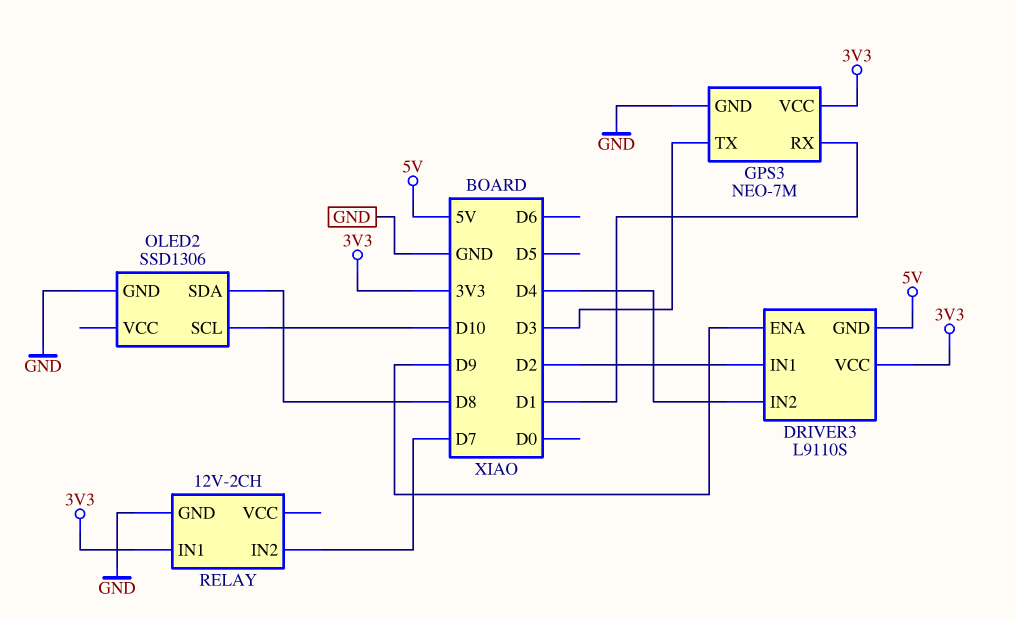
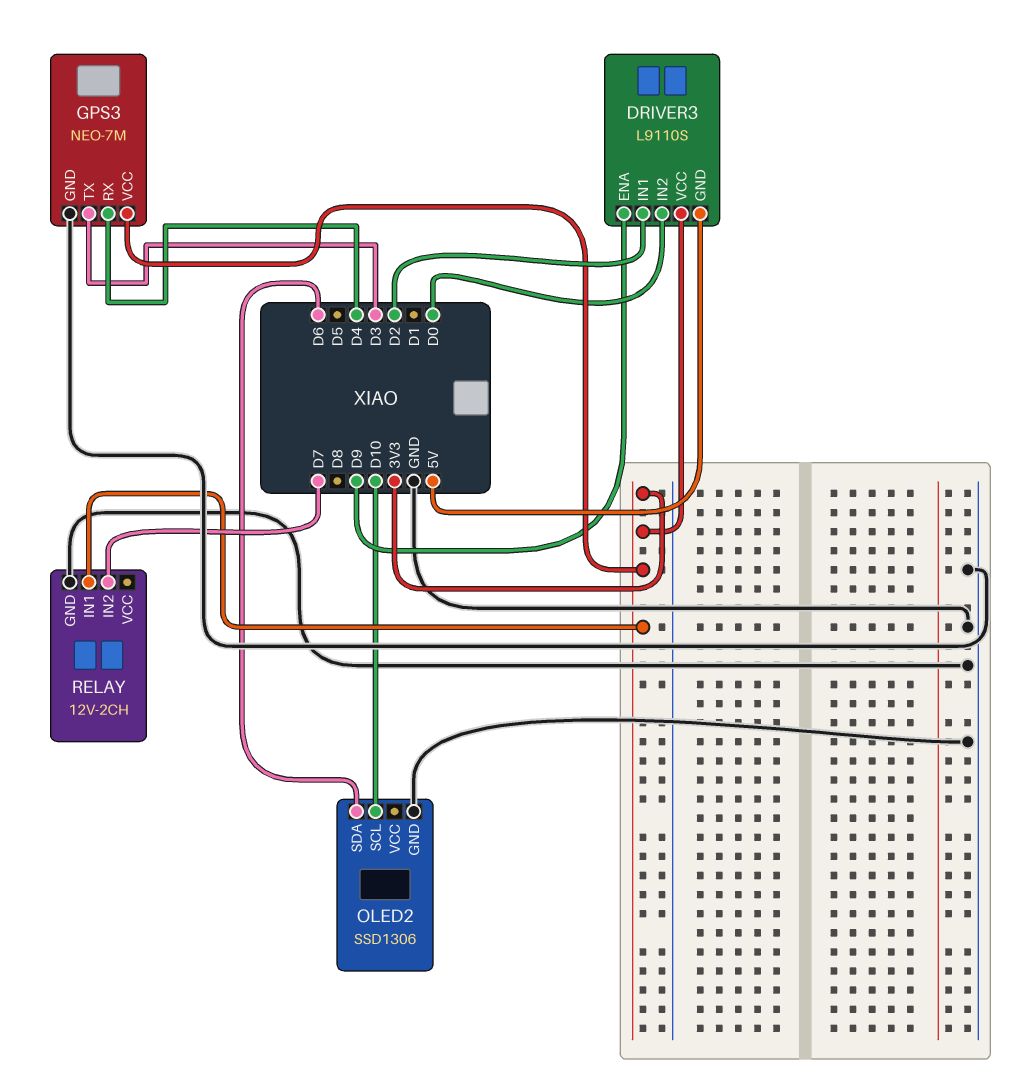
DRIVER3 pin IN2: D4 -> D0
GPS3 pin RX: D1 -> D4
OLED2 pin SDA: D8 -> D6

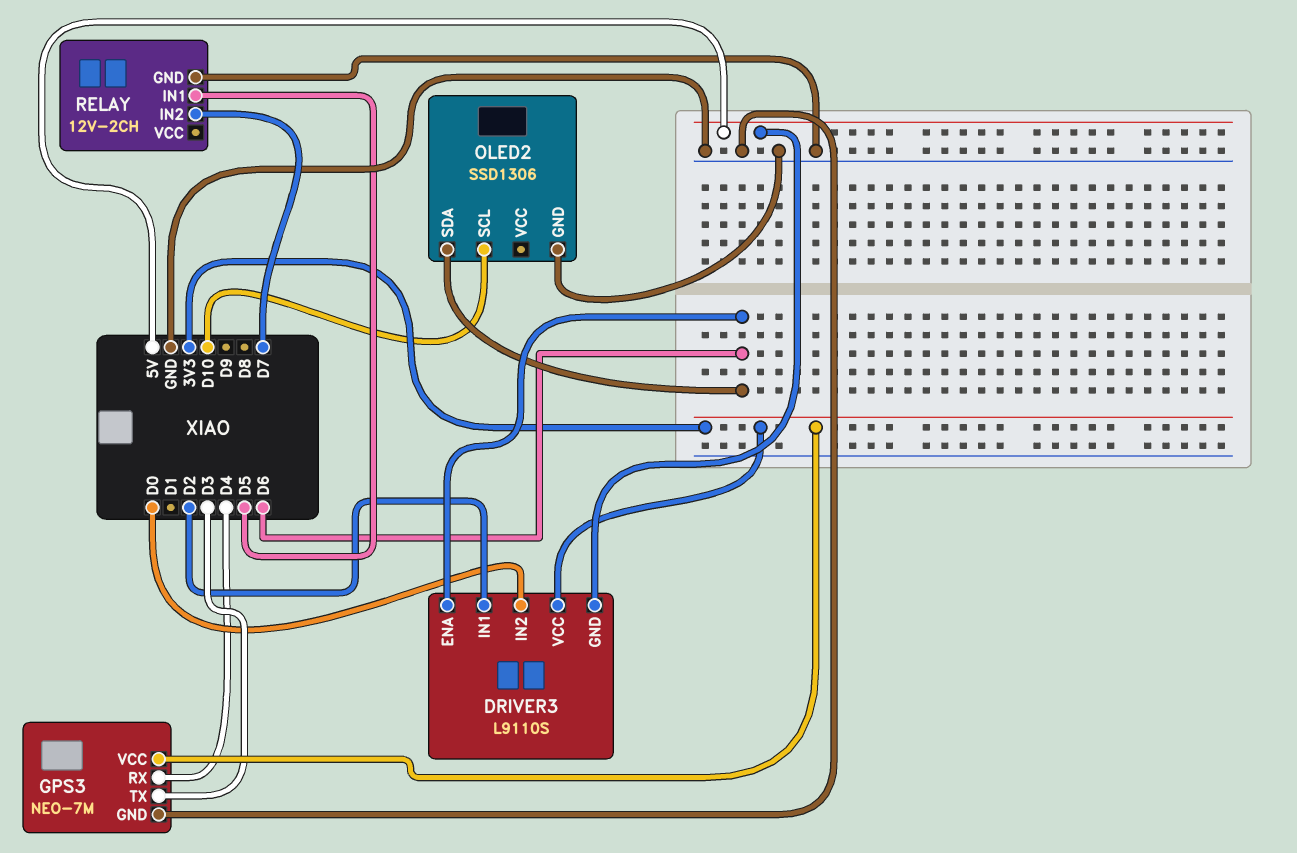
DRIVER3 pin ENA: D9 -> D6
RELAY pin IN1: 3V3 -> D5

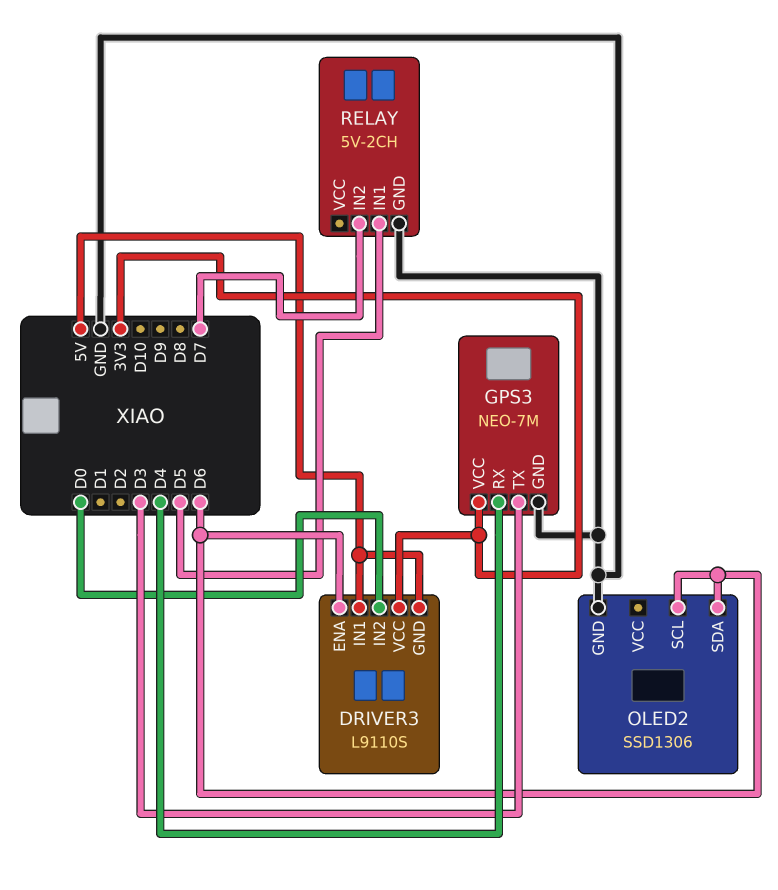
DRIVER3 pin IN1: D2 -> 5V
OLED2 pin SCL: D10 -> D6
RELAY: 12V-2CH -> 5V-2CH

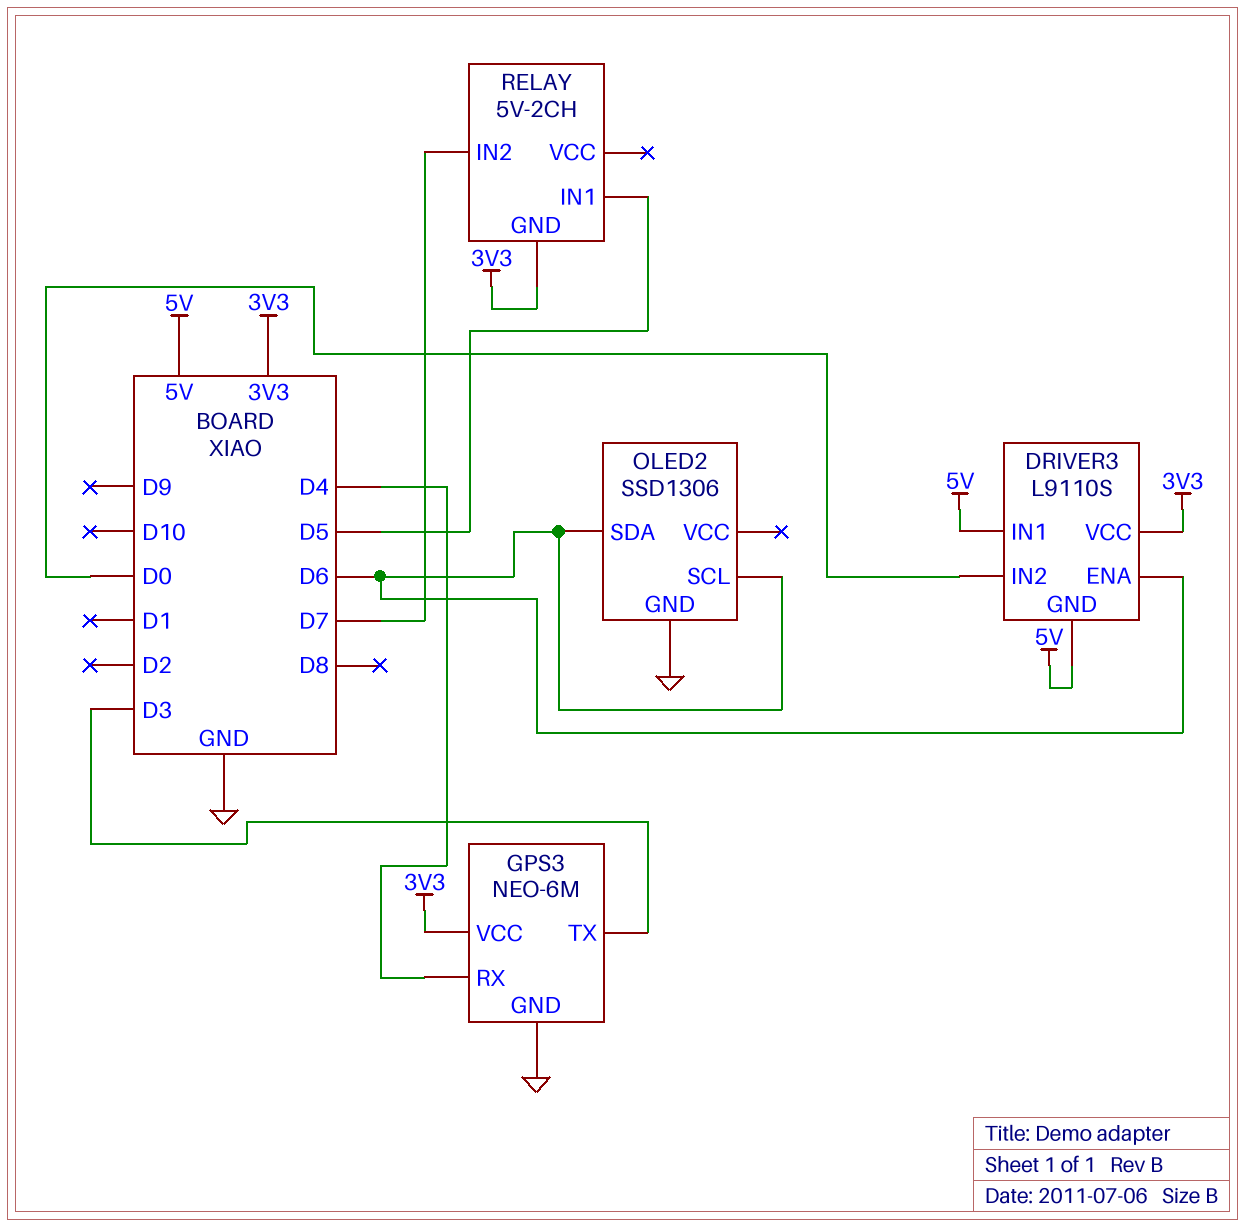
GPS3: NEO-7M -> NEO-6M
RELAY pin GND: GND -> 3V3

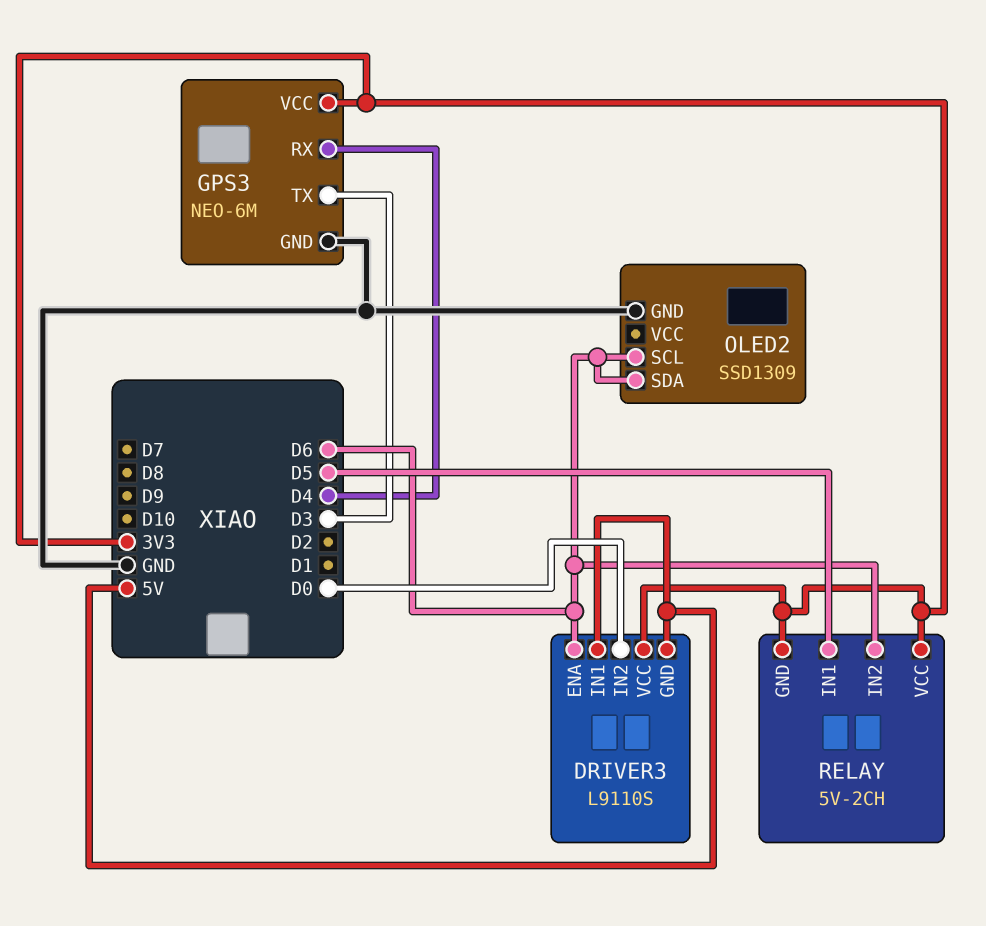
OLED2: SSD1306 -> SSD1309
RELAY pin IN2: D7 -> D6
RELAY pin VCC: none -> 3V3

